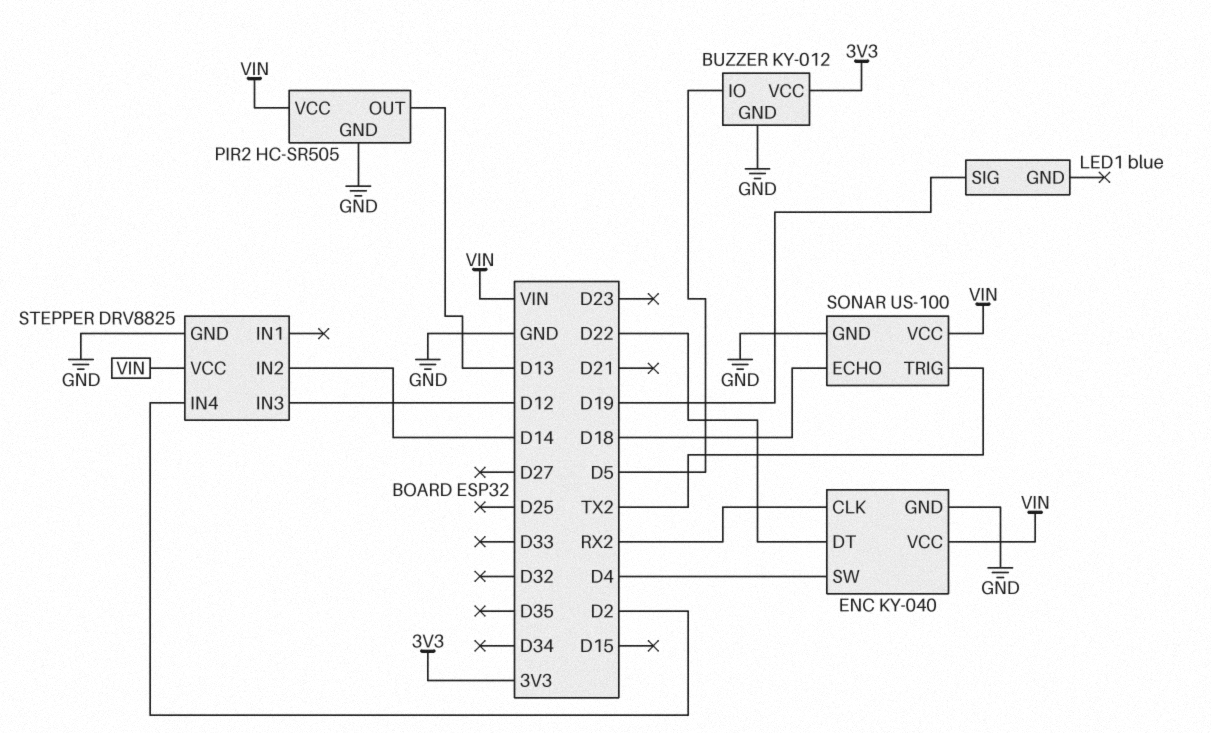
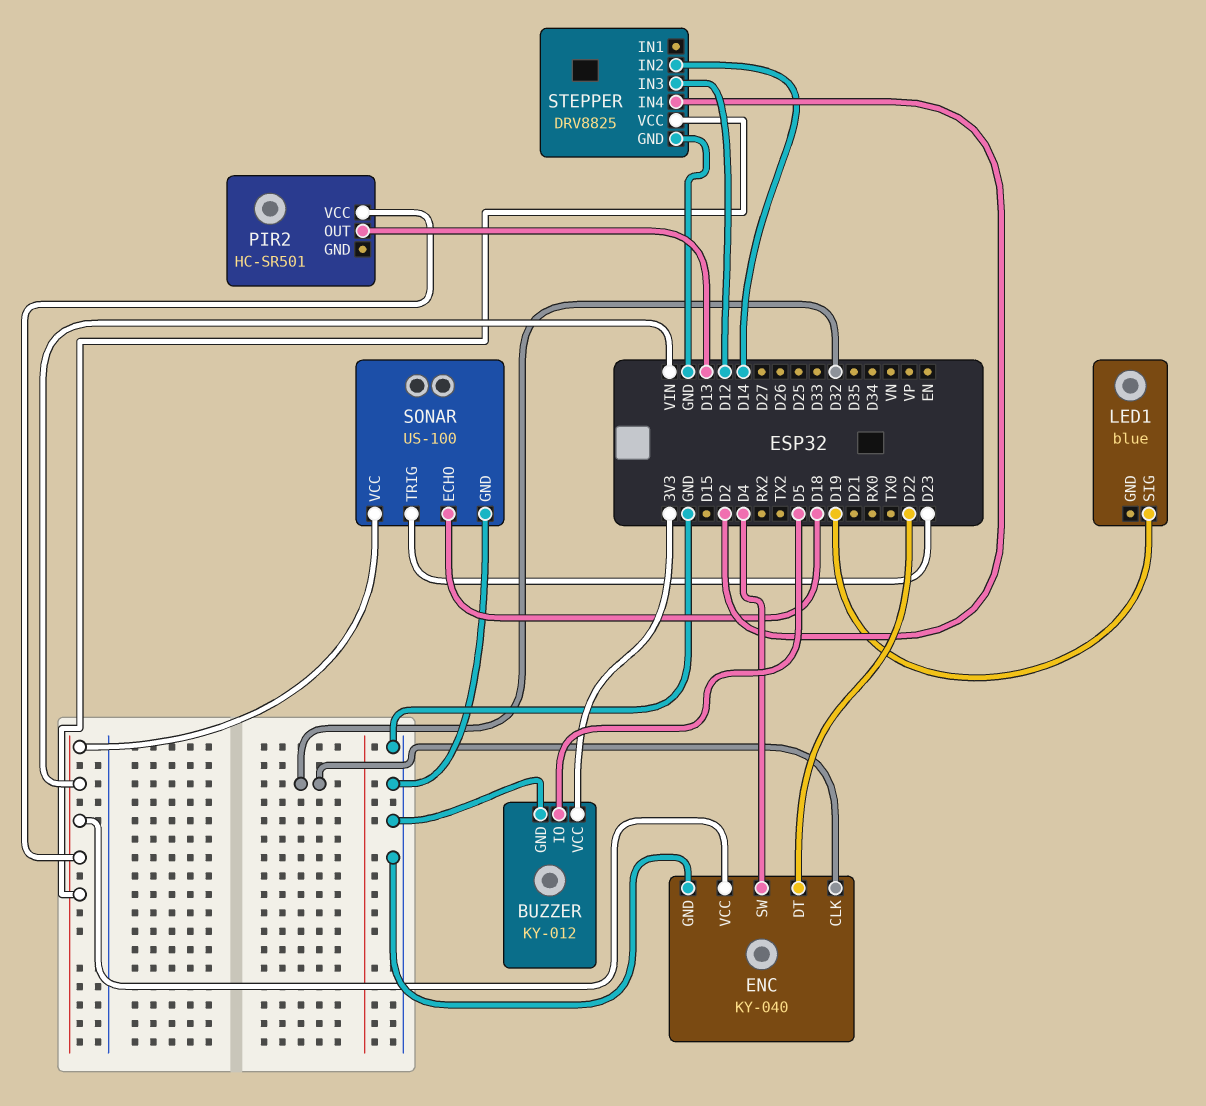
ENC pin CLK: RX2 -> D32
PIR2: HC-SR505 -> HC-SR501
PIR2 pin GND: GND -> none
SONAR pin TRIG: TX2 -> D23

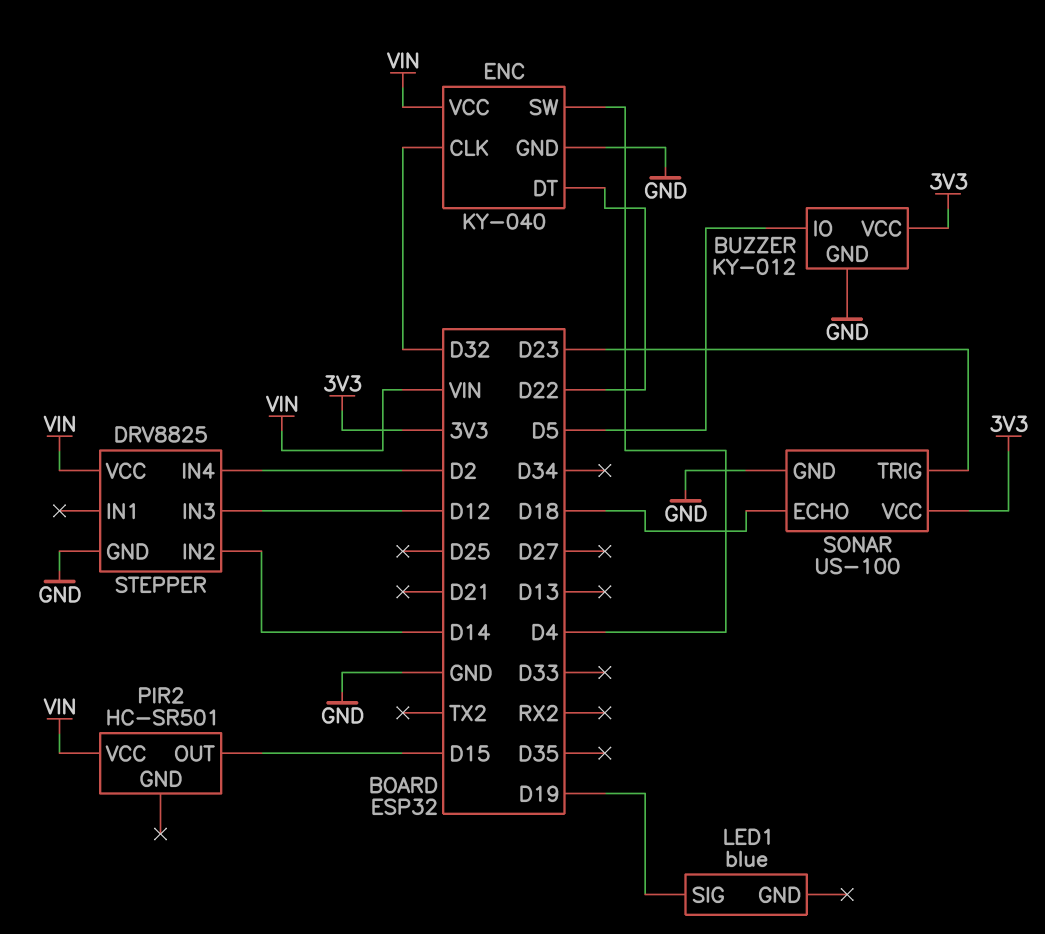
PIR2 pin OUT: D13 -> D15
SONAR pin VCC: VIN -> 3V3

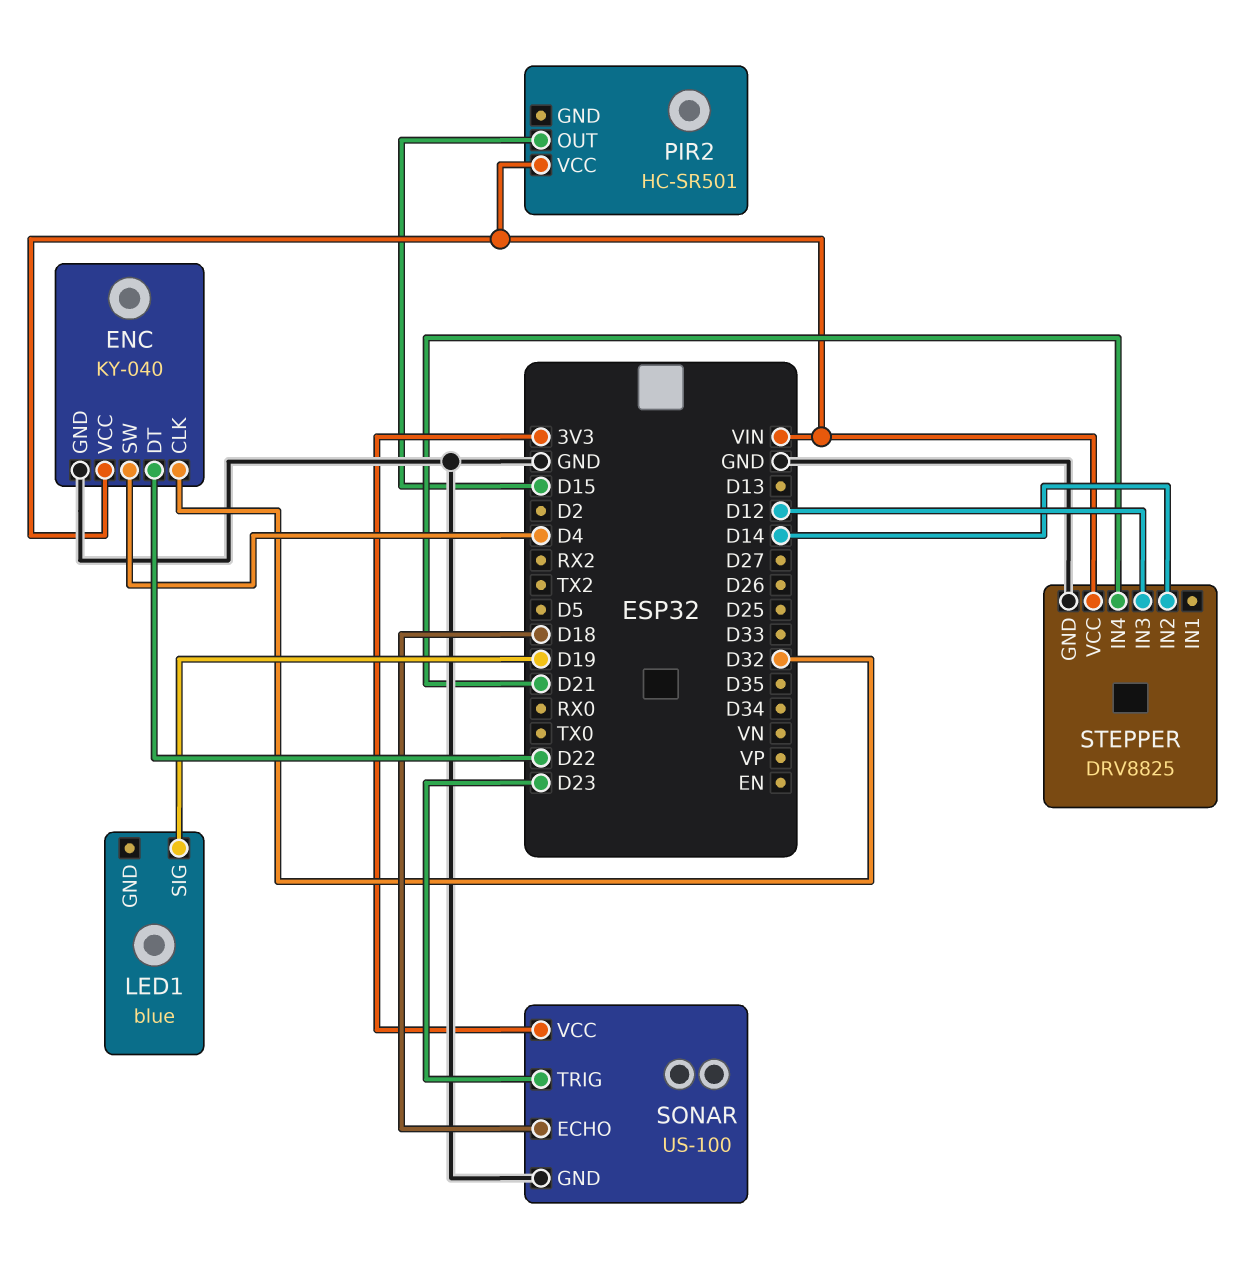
BUZZER: KY-012 -> none
BUZZER pin GND: GND -> none
BUZZER pin IO: D5 -> none
BUZZER pin VCC: 3V3 -> none
STEPPER pin IN4: D2 -> D21

